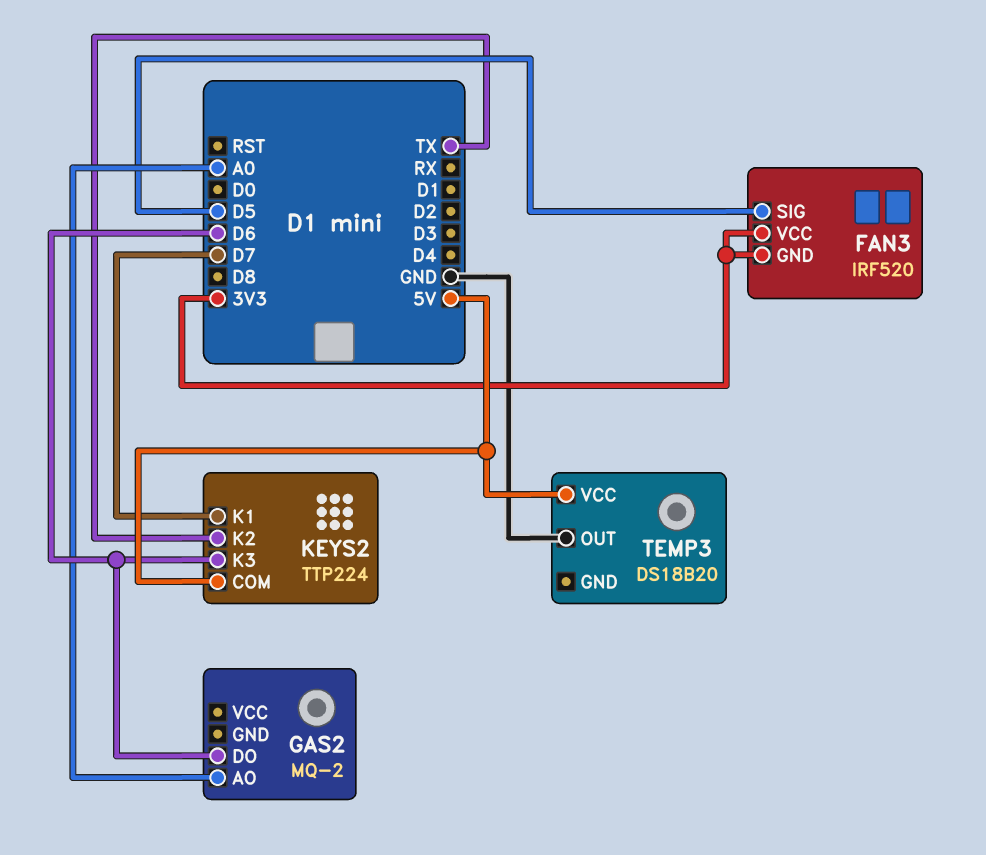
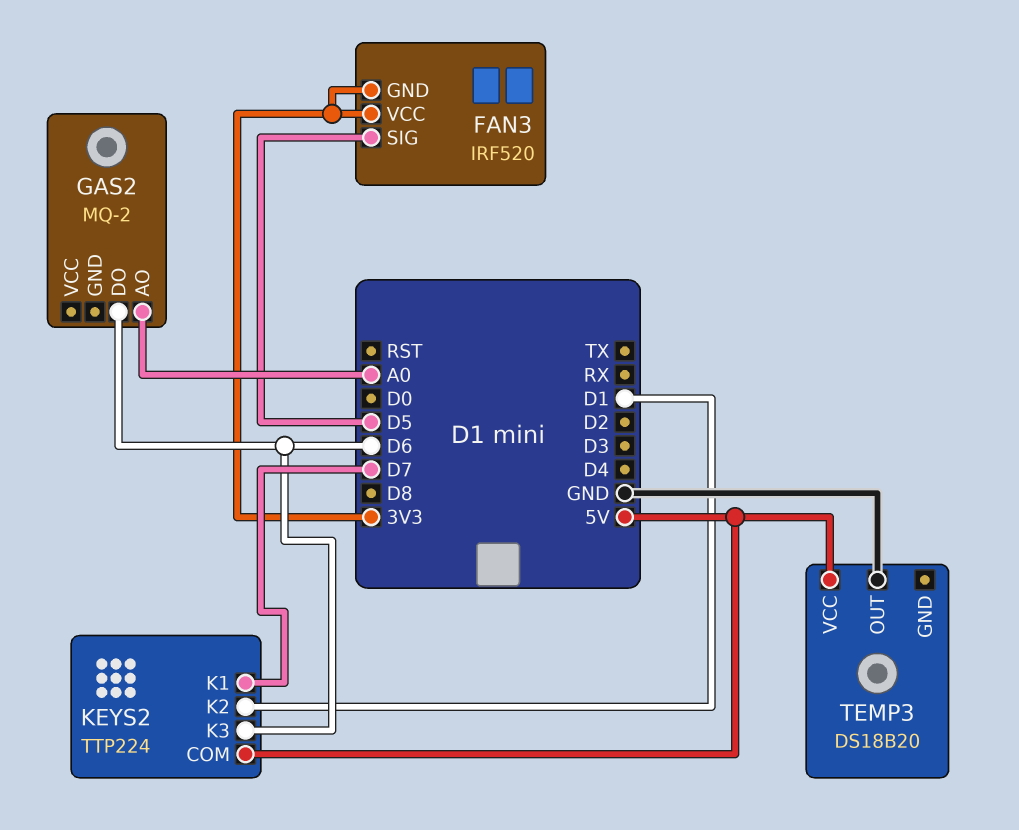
KEYS2 pin K2: TX -> D1

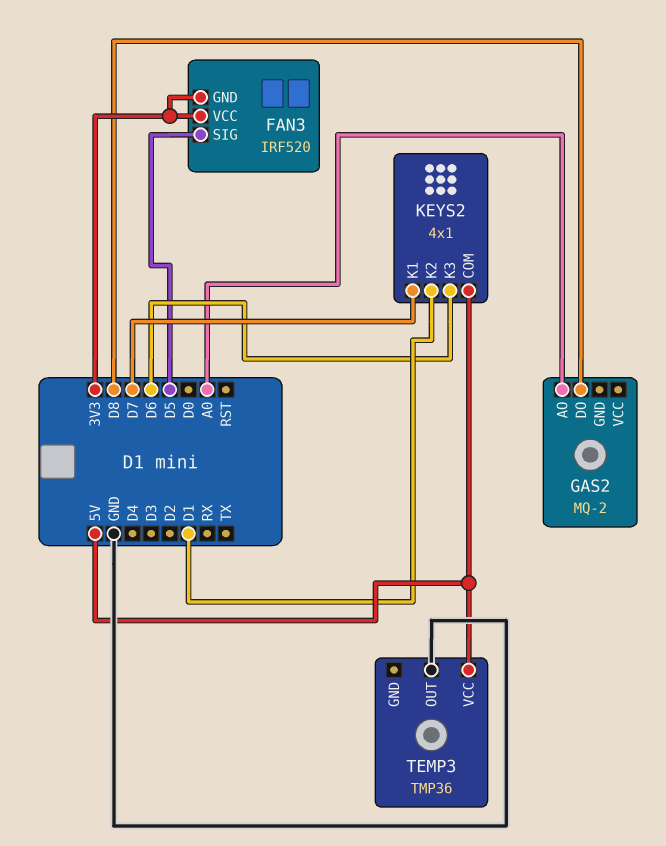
GAS2 pin DO: D6 -> D8
KEYS2: TTP224 -> 4x1
TEMP3: DS18B20 -> TMP36

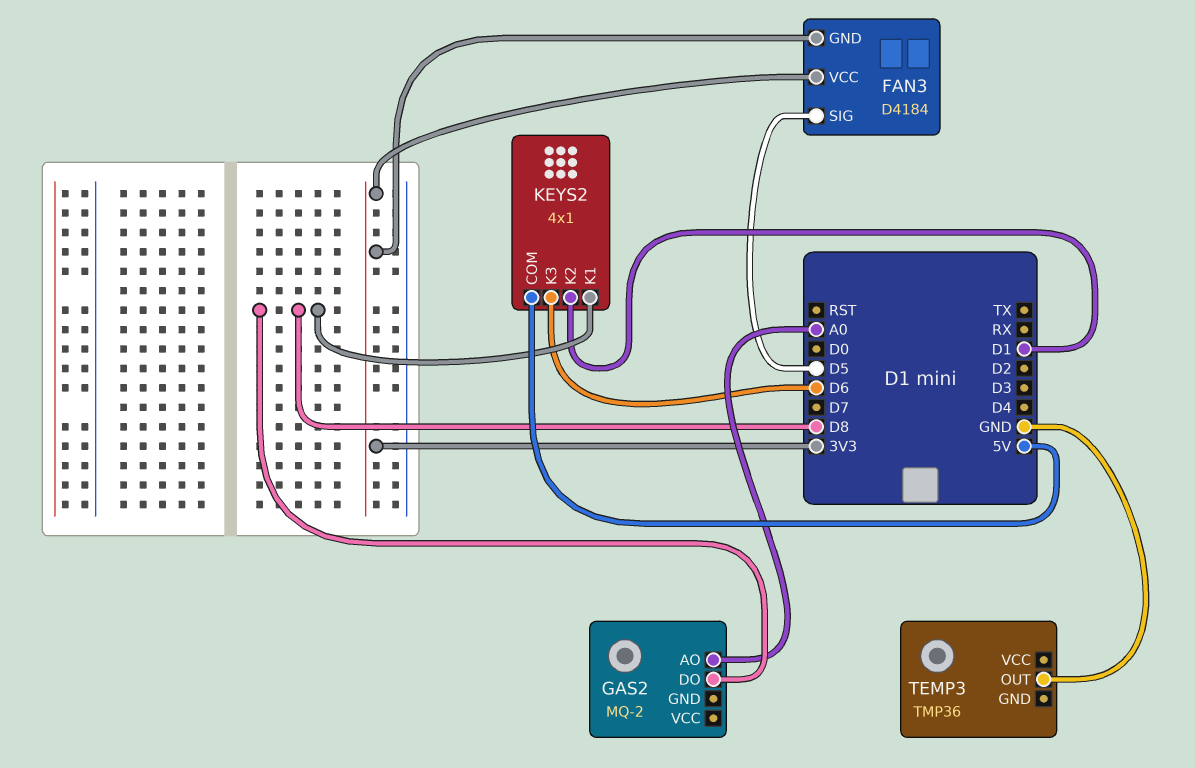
FAN3: IRF520 -> D4184
KEYS2 pin K1: D7 -> D8
TEMP3 pin VCC: 5V -> none

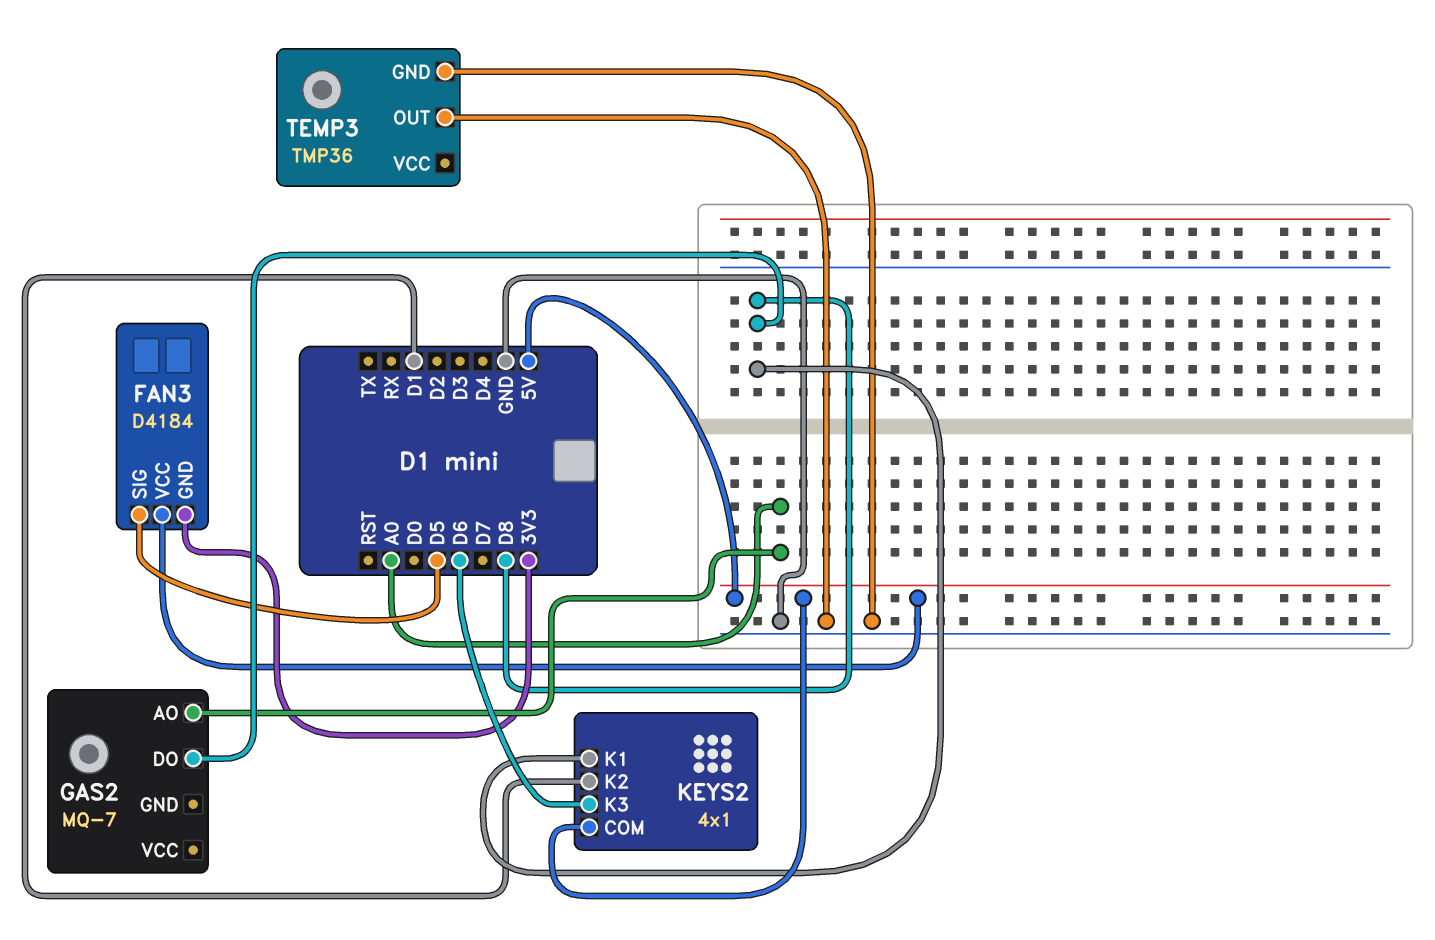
FAN3 pin VCC: 3V3 -> 5V
GAS2: MQ-2 -> MQ-7
TEMP3 pin GND: none -> GND

